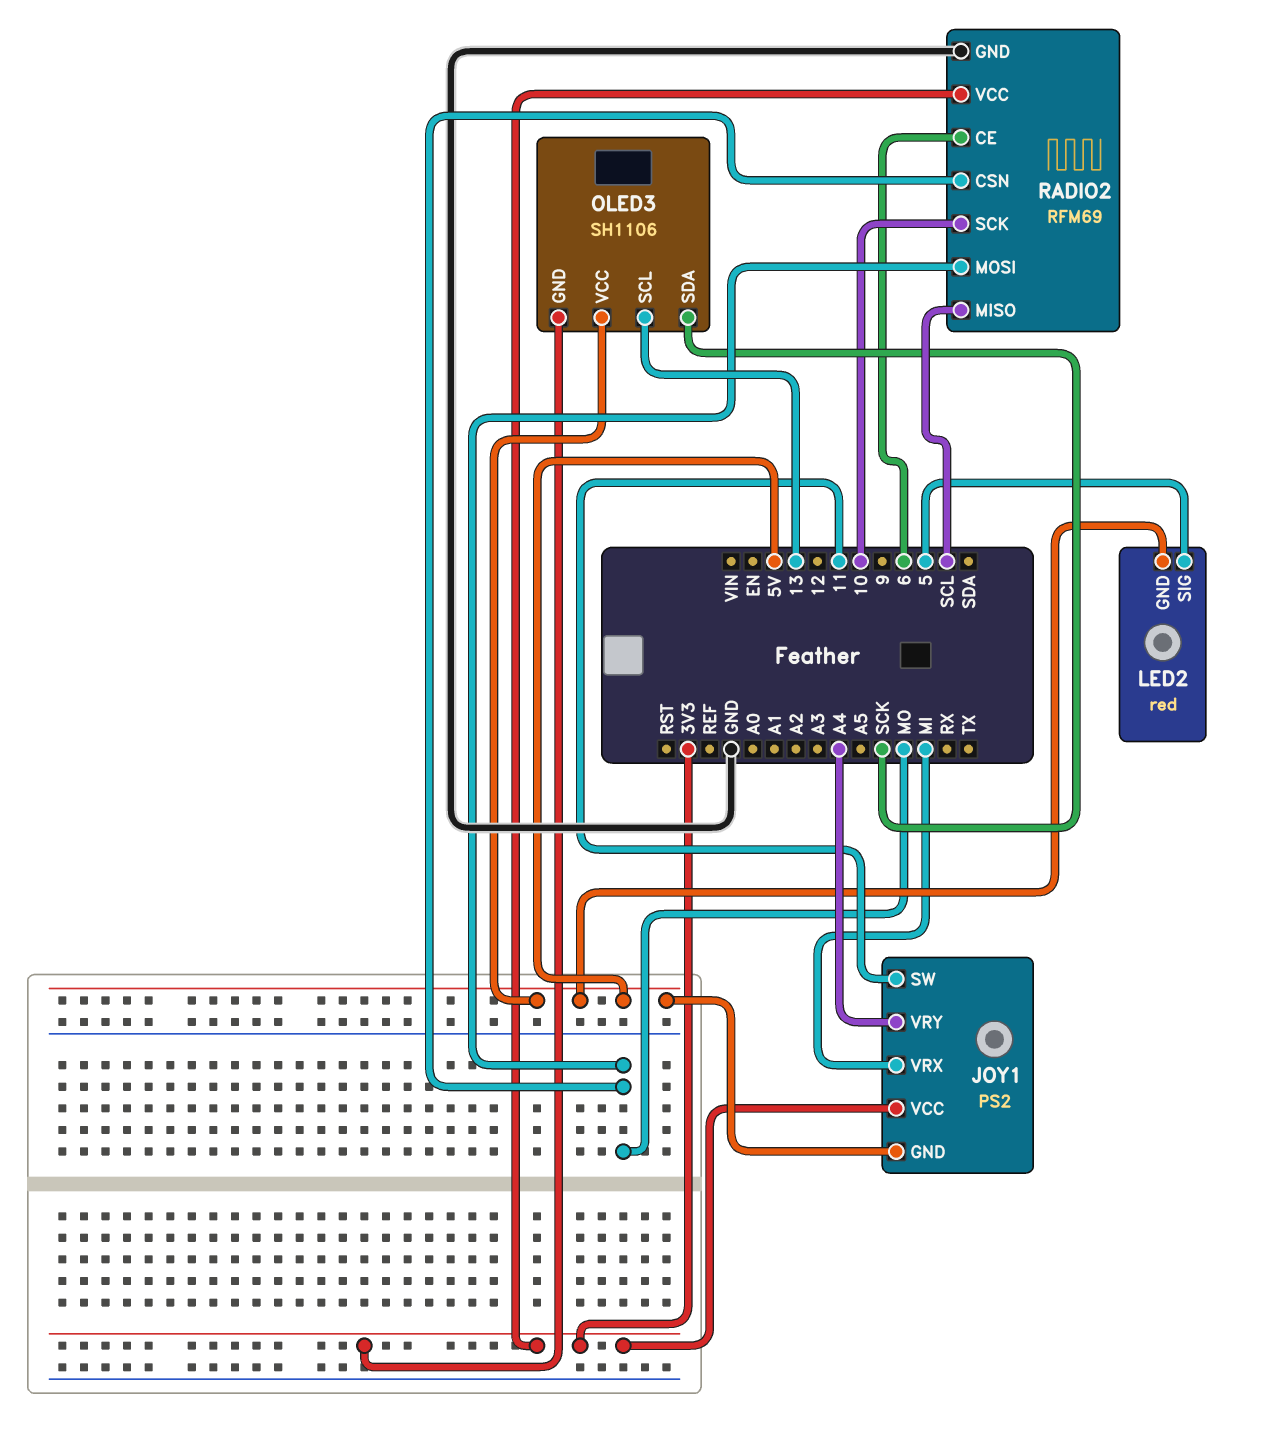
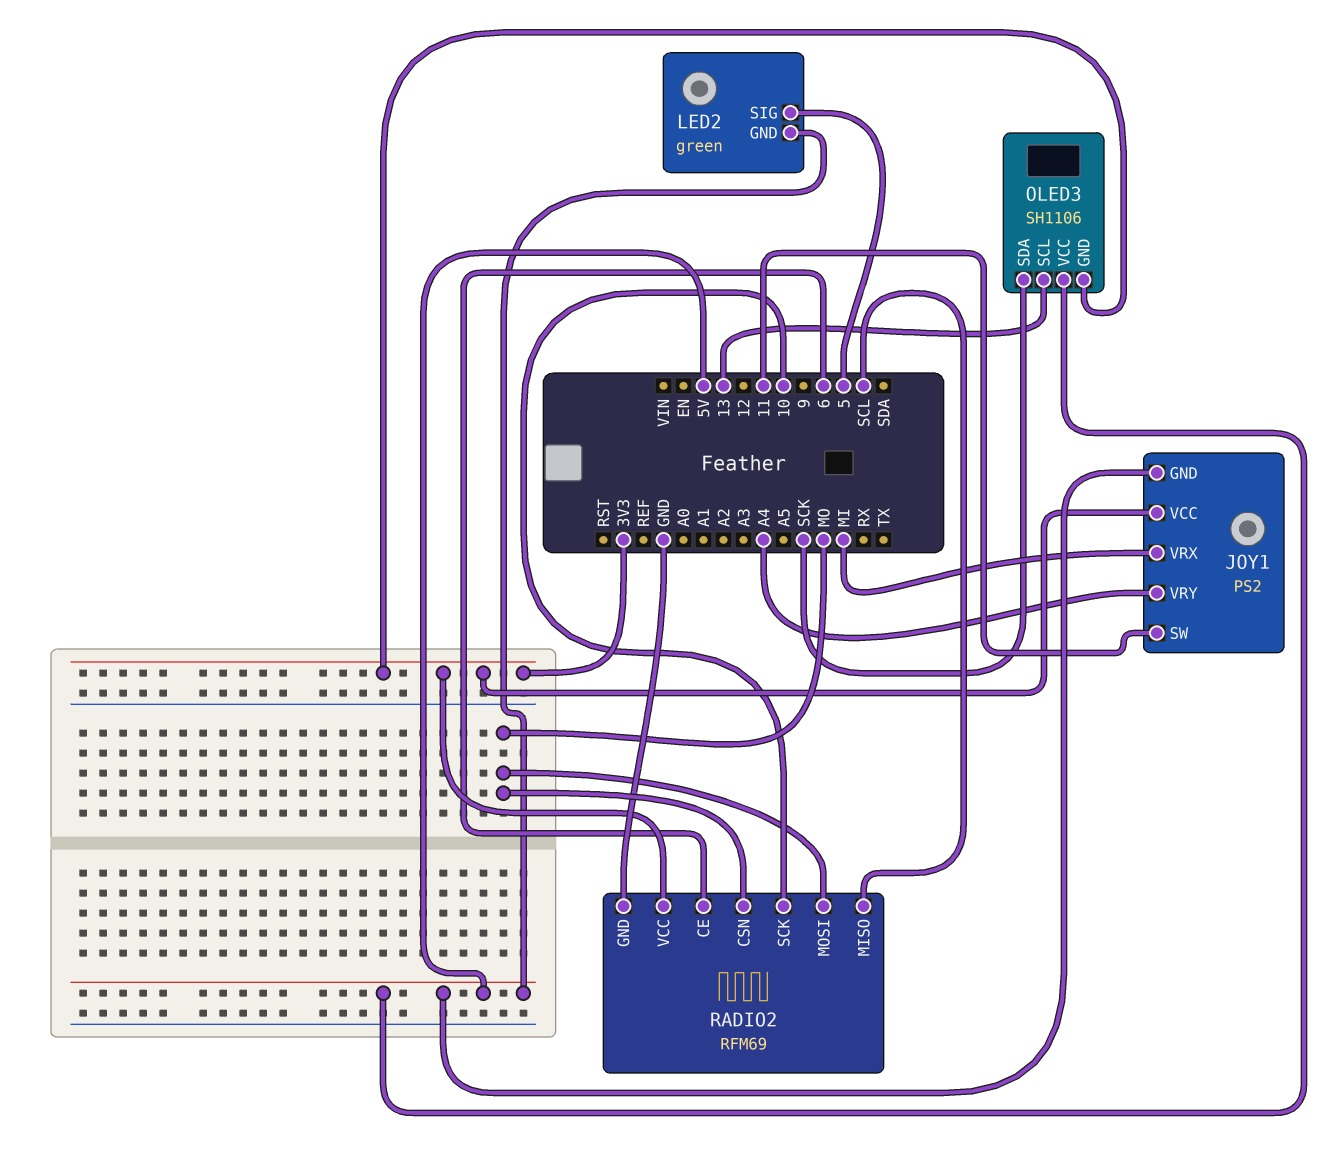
LED2: red -> green

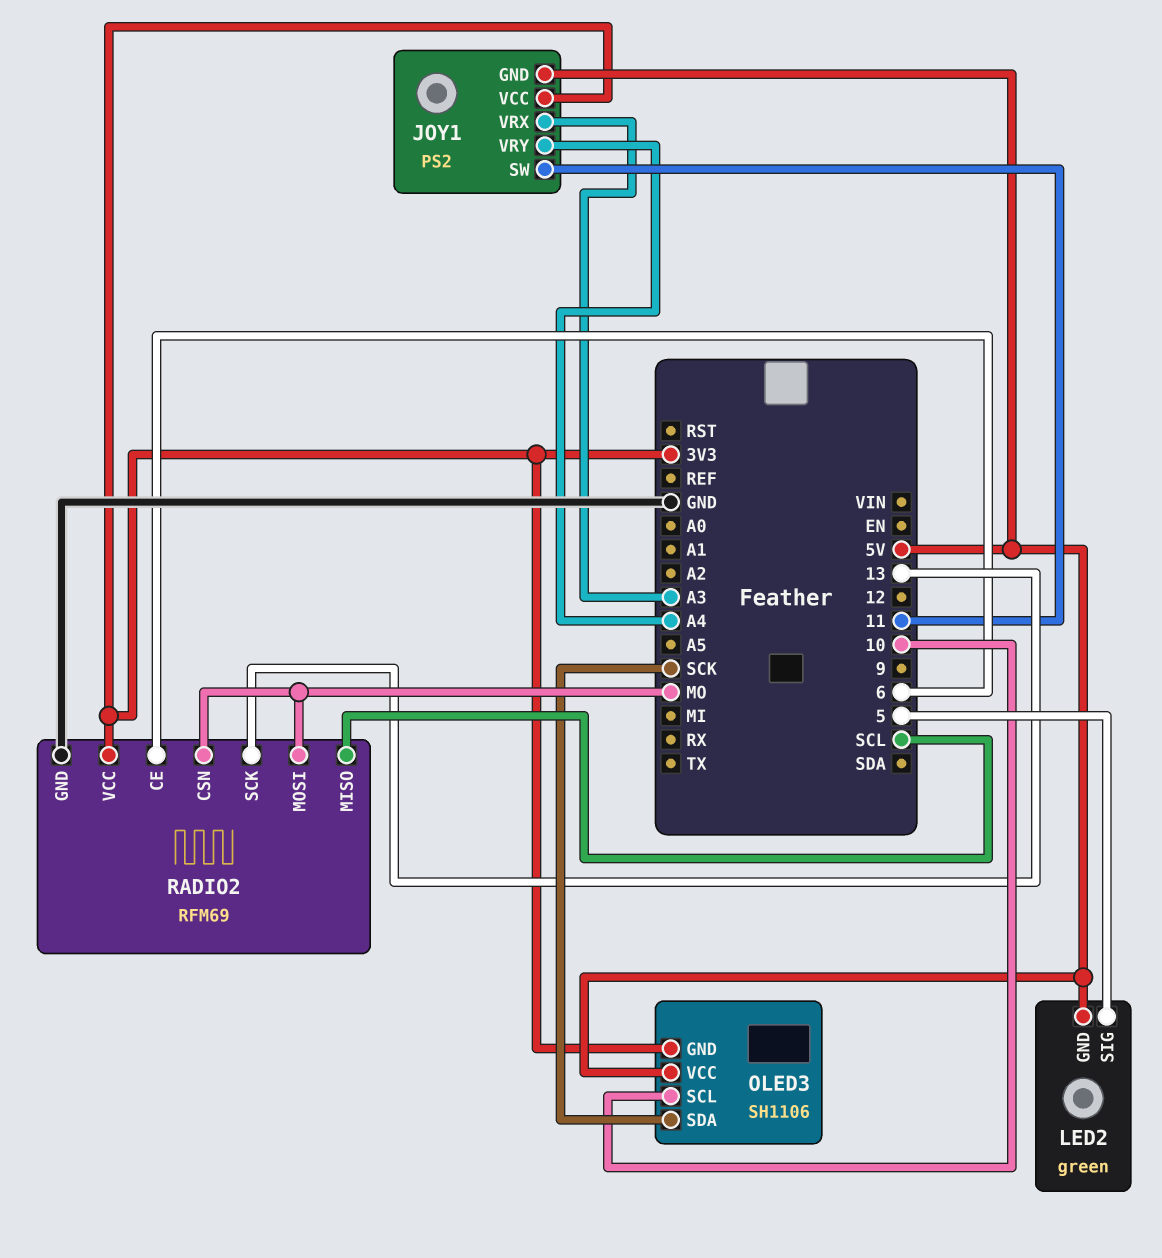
JOY1 pin VRX: MI -> A3
OLED3 pin SCL: 13 -> 10
RADIO2 pin SCK: 10 -> 13

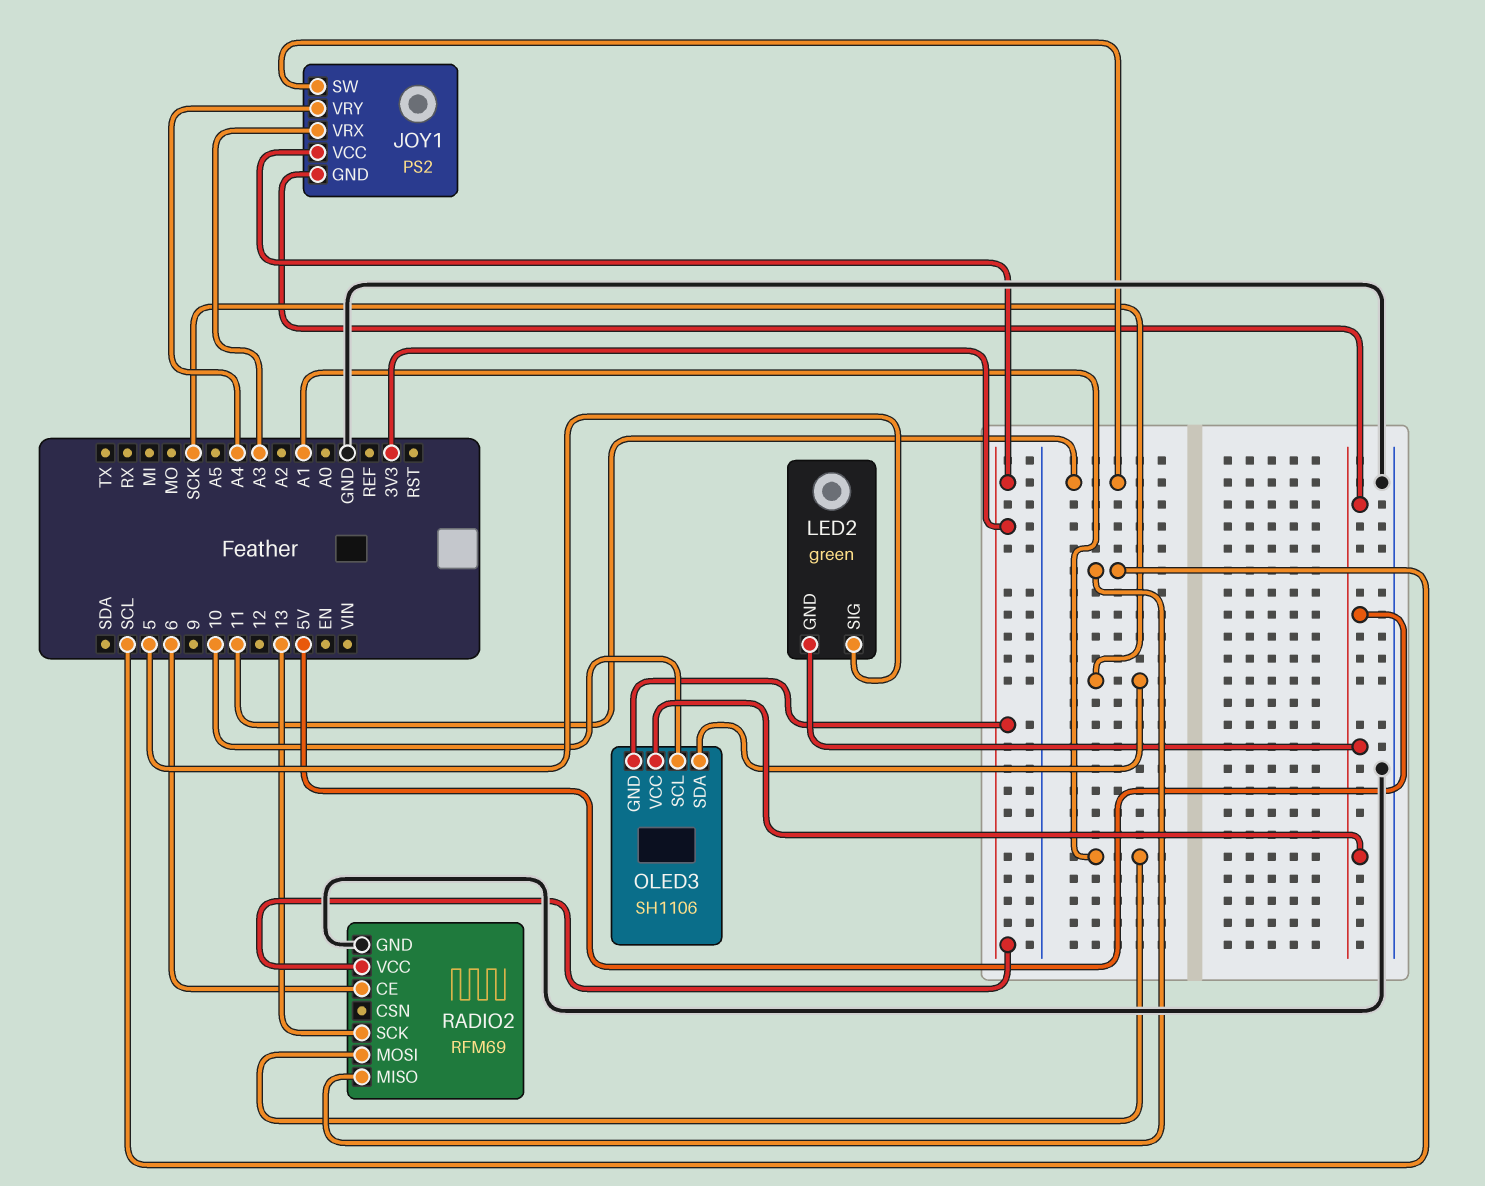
RADIO2 pin CSN: MO -> none
RADIO2 pin MOSI: MO -> A1

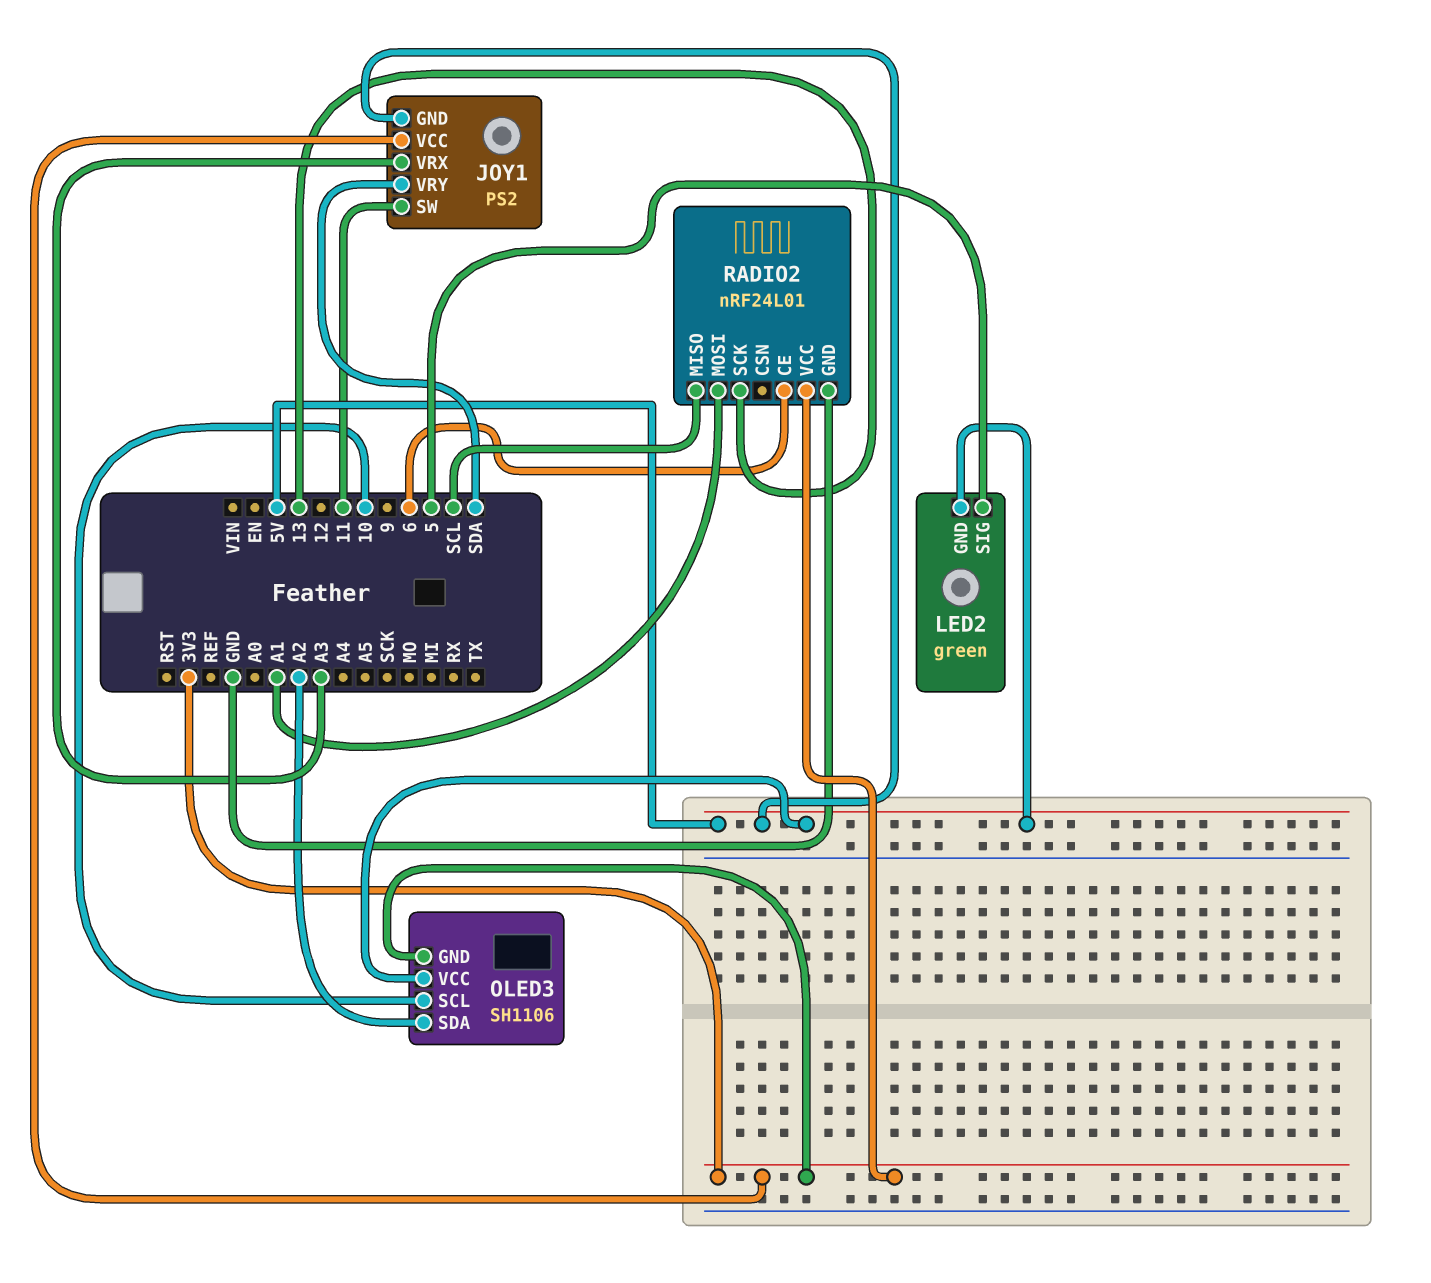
JOY1 pin VRY: A4 -> SDA
OLED3 pin SDA: SCK -> A2
RADIO2: RFM69 -> nRF24L01

